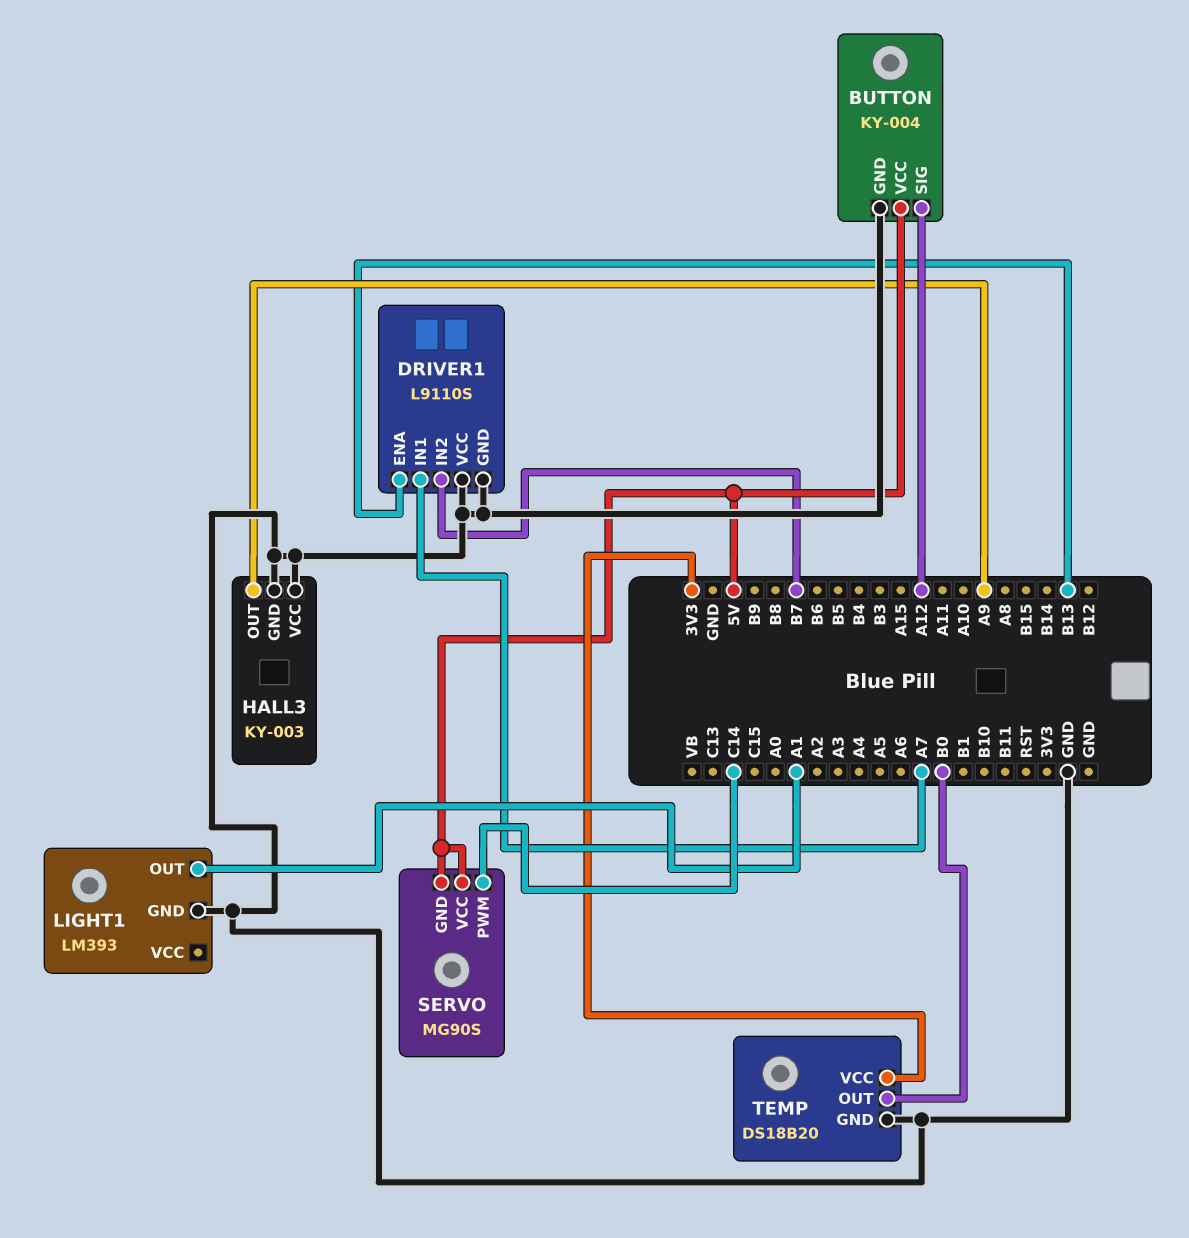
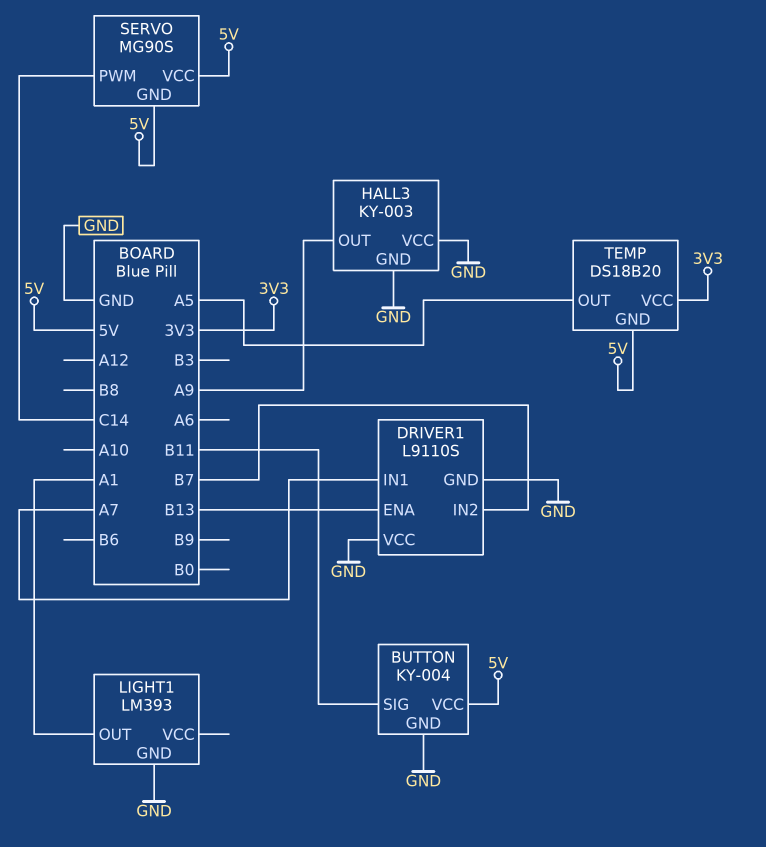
BUTTON pin SIG: A12 -> B11
TEMP pin GND: GND -> 5V
TEMP pin OUT: B0 -> A5

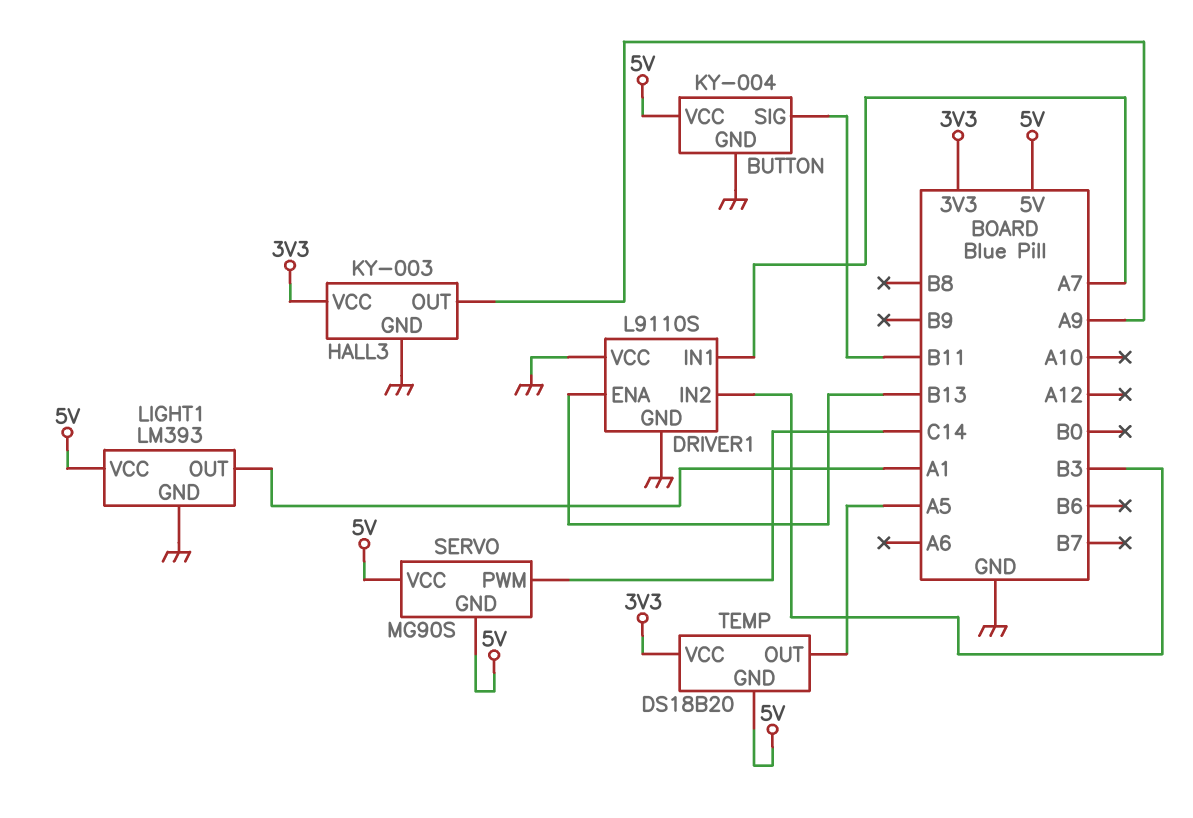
DRIVER1 pin IN2: B7 -> B3
HALL3 pin VCC: GND -> 3V3
LIGHT1 pin VCC: none -> 5V

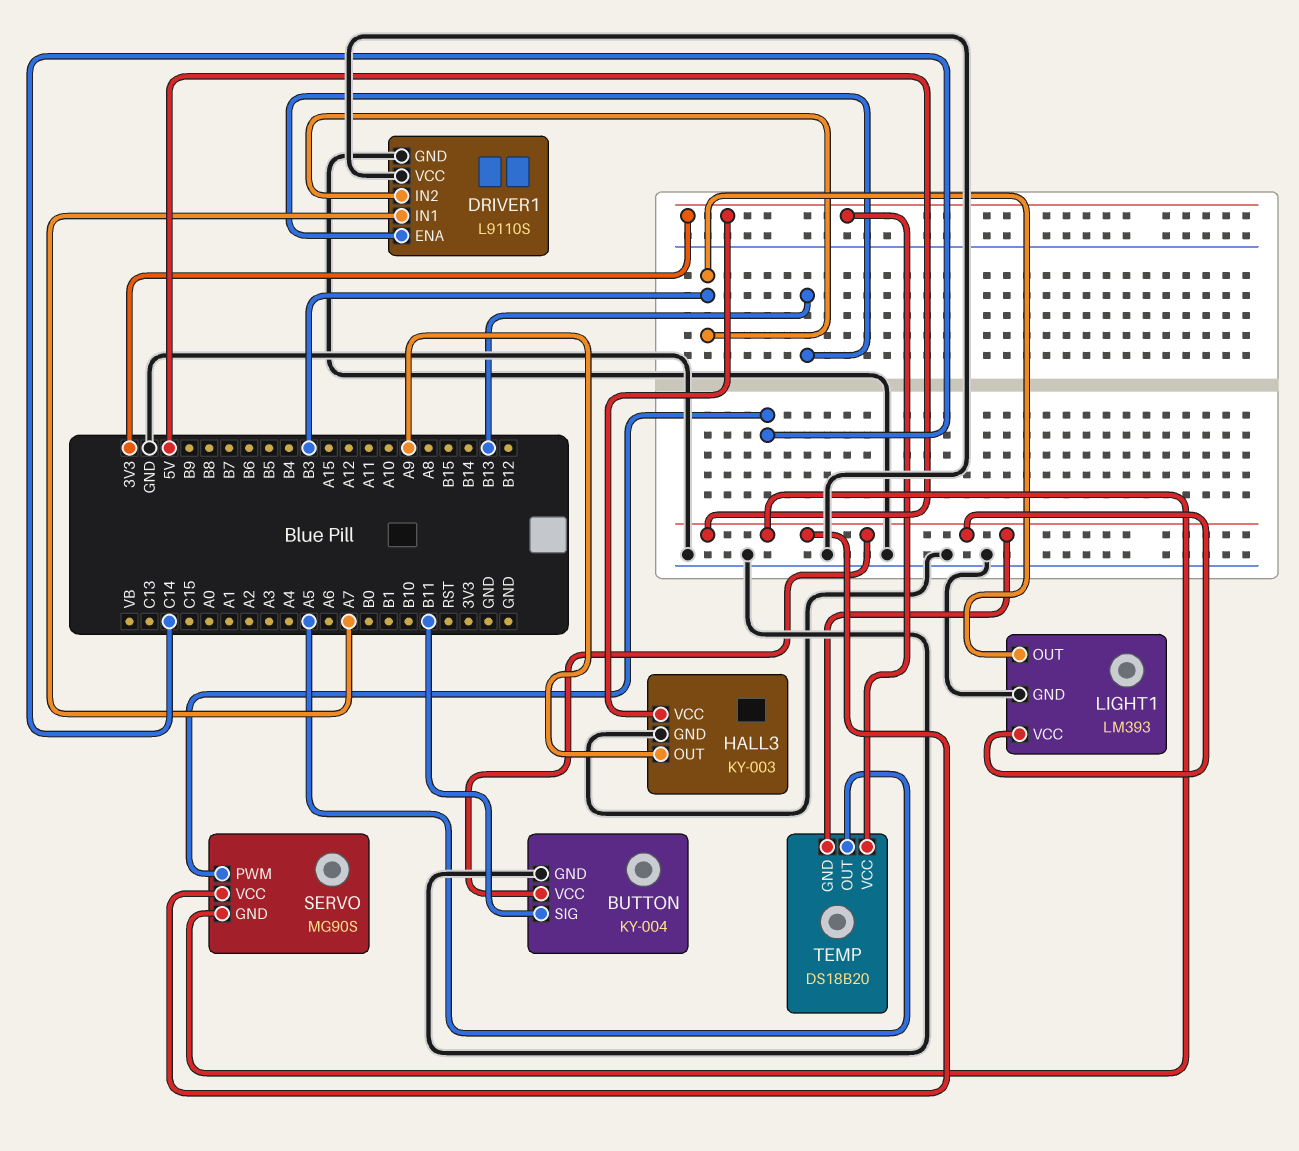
LIGHT1 pin OUT: A1 -> B3

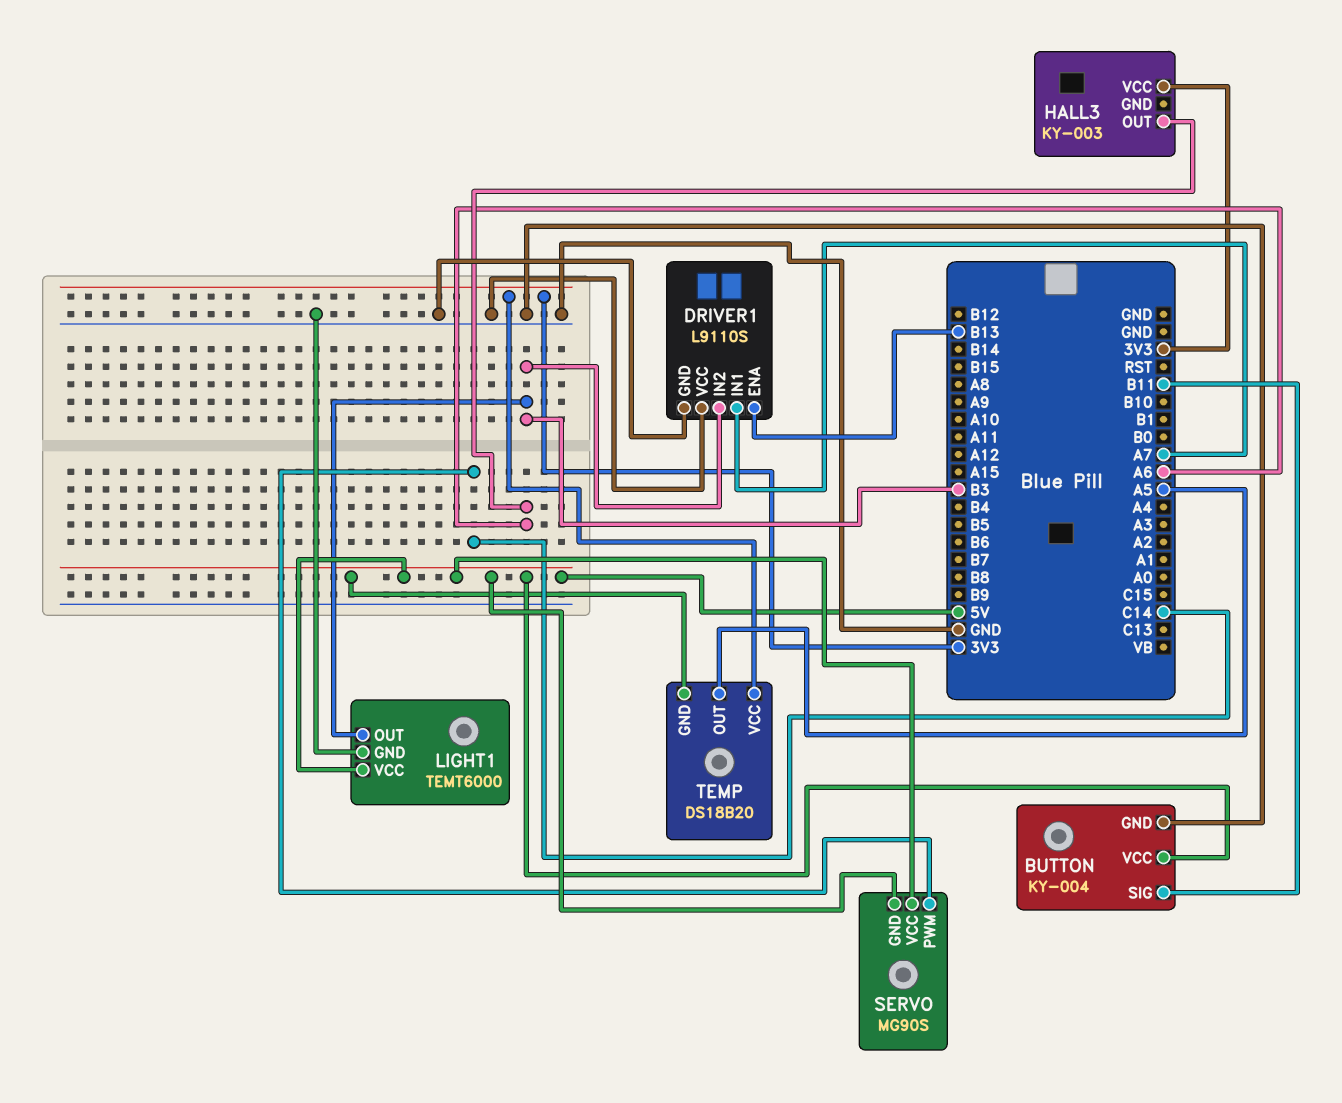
HALL3 pin GND: GND -> none
HALL3 pin OUT: A9 -> A6
LIGHT1: LM393 -> TEMT6000

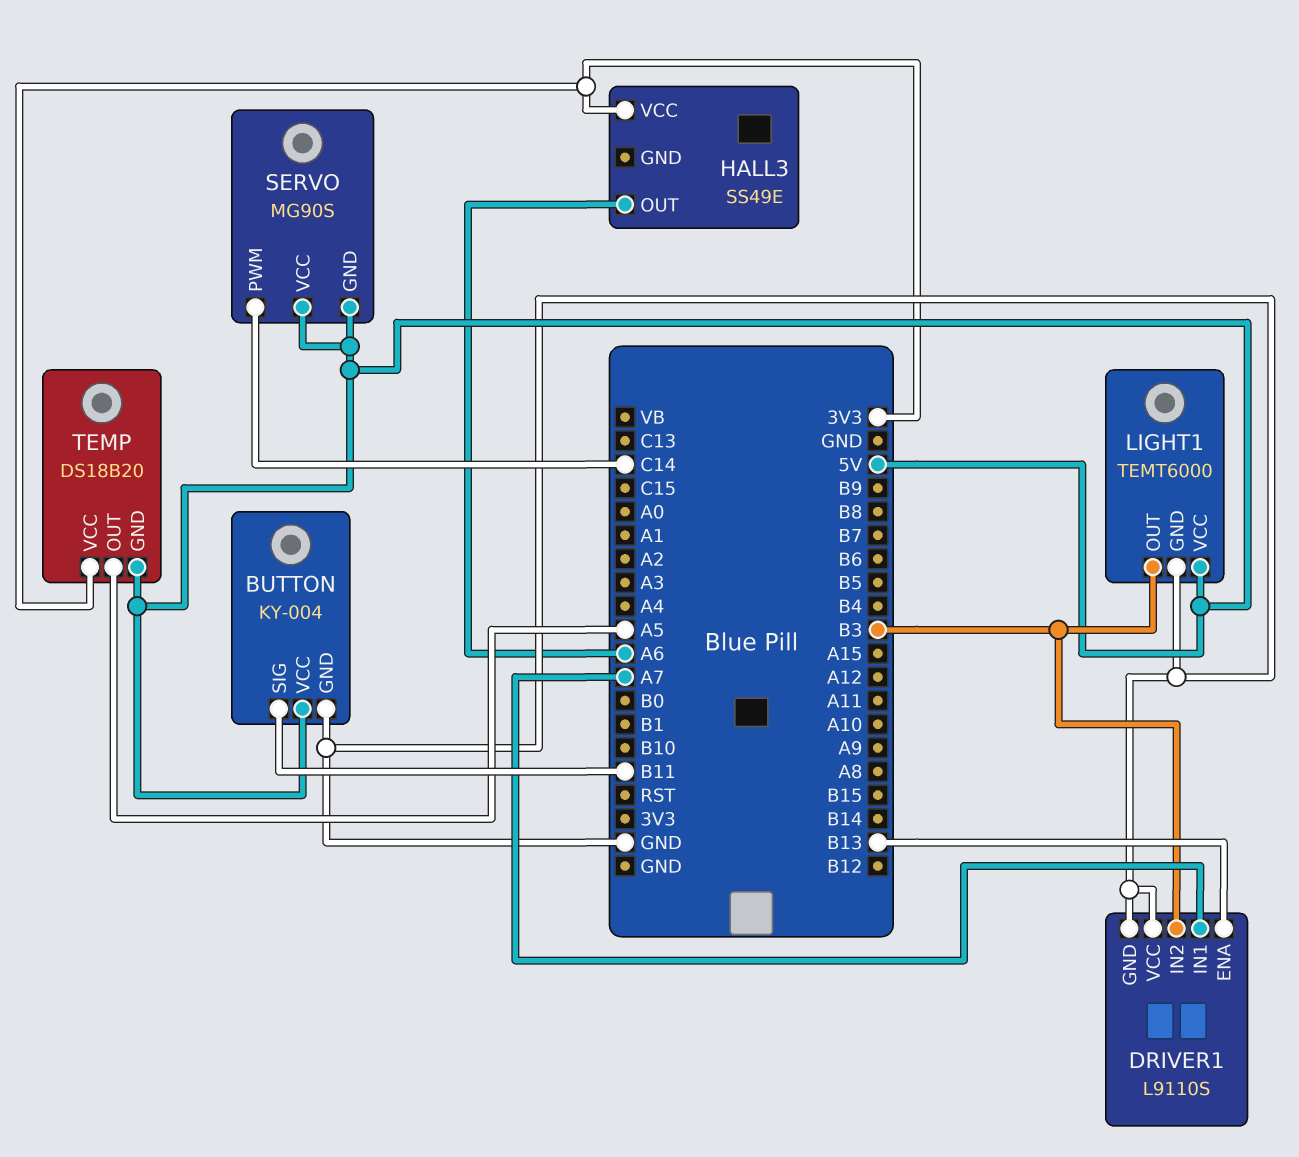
HALL3: KY-003 -> SS49E

